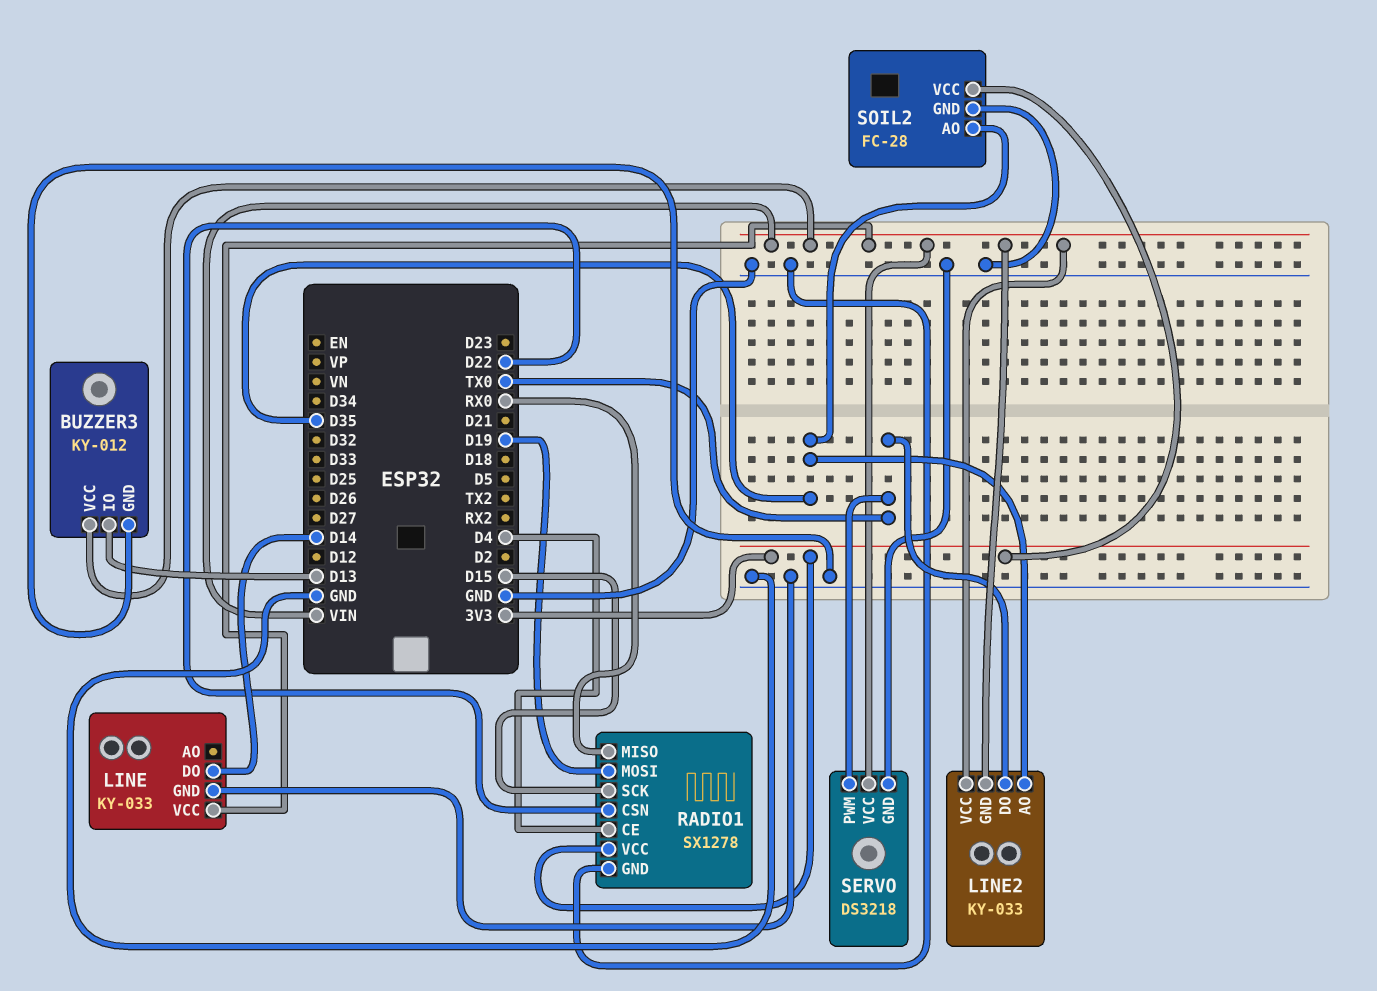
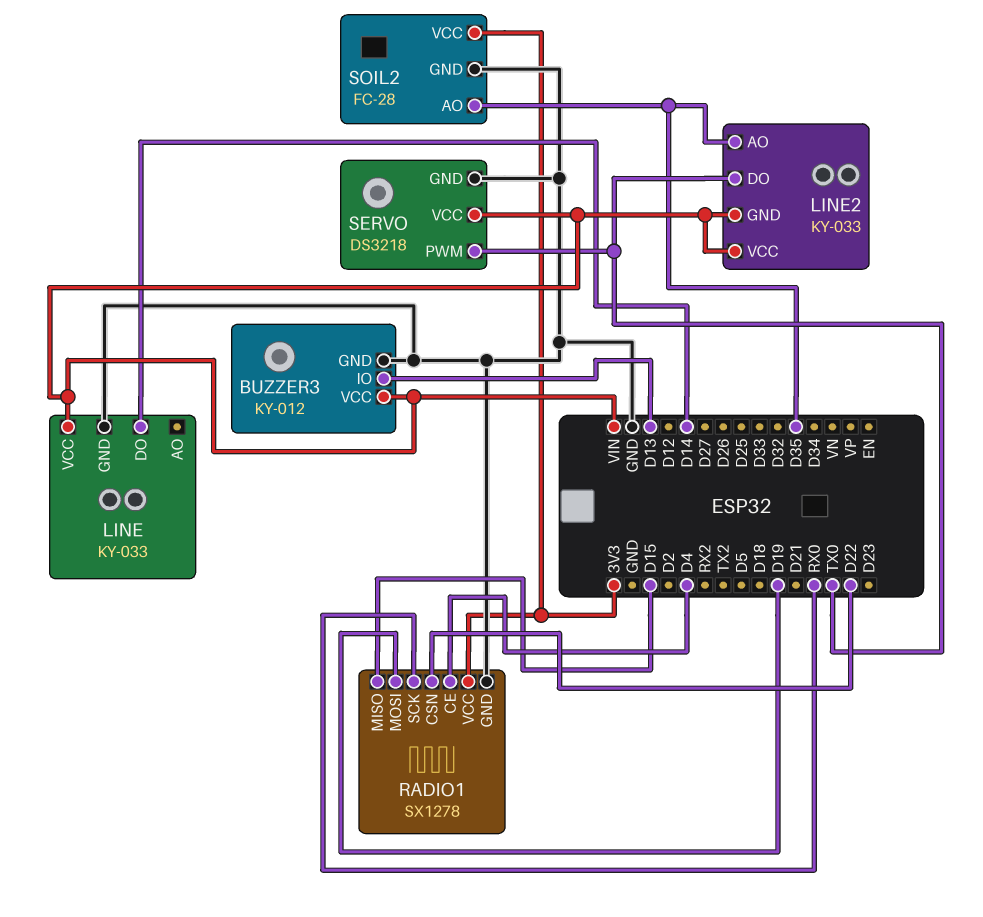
RADIO1 pin MISO: RX0 -> D15
RADIO1 pin SCK: D15 -> RX0

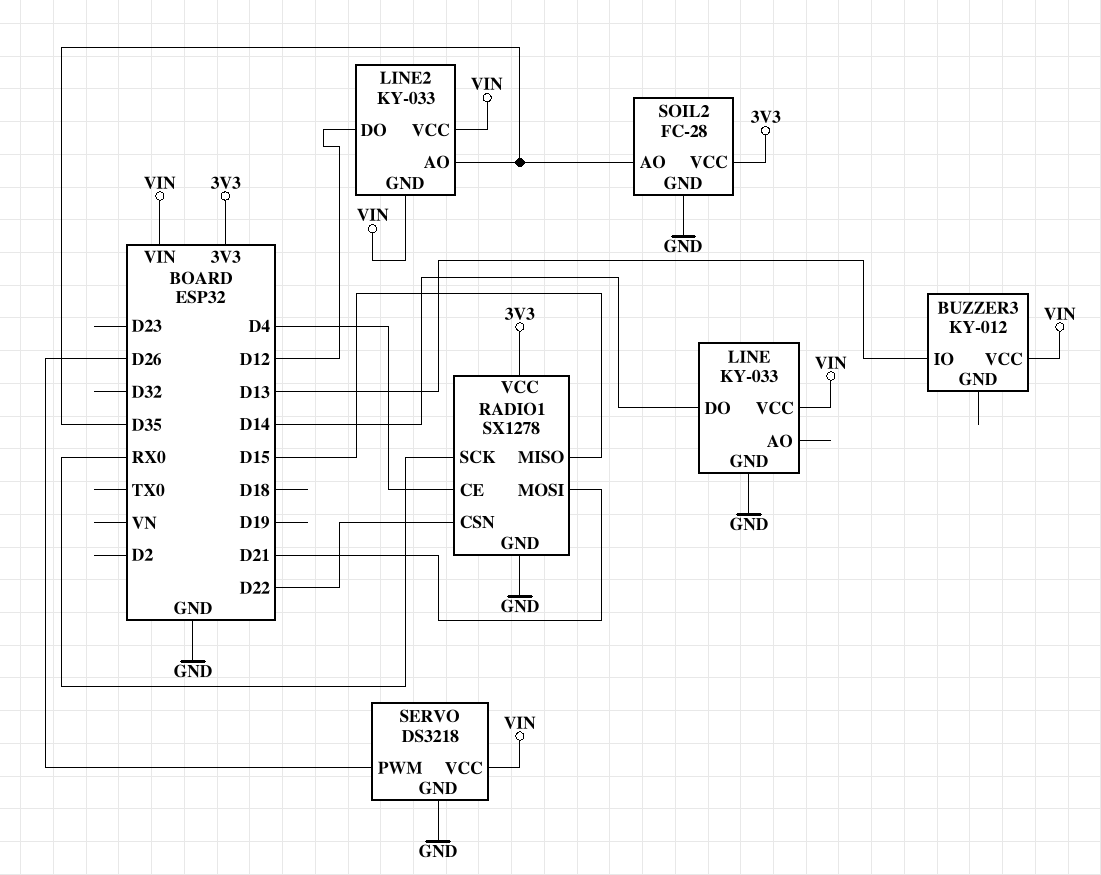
BUZZER3 pin GND: GND -> none
LINE2 pin DO: TX0 -> D12
RADIO1 pin MOSI: D19 -> D21
SERVO pin PWM: TX0 -> D26

